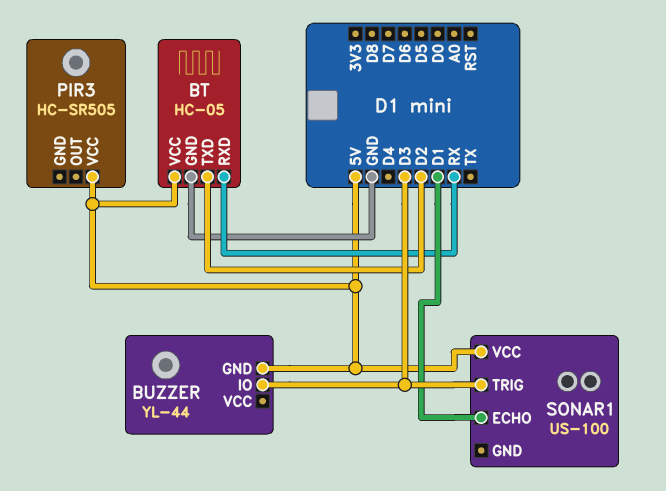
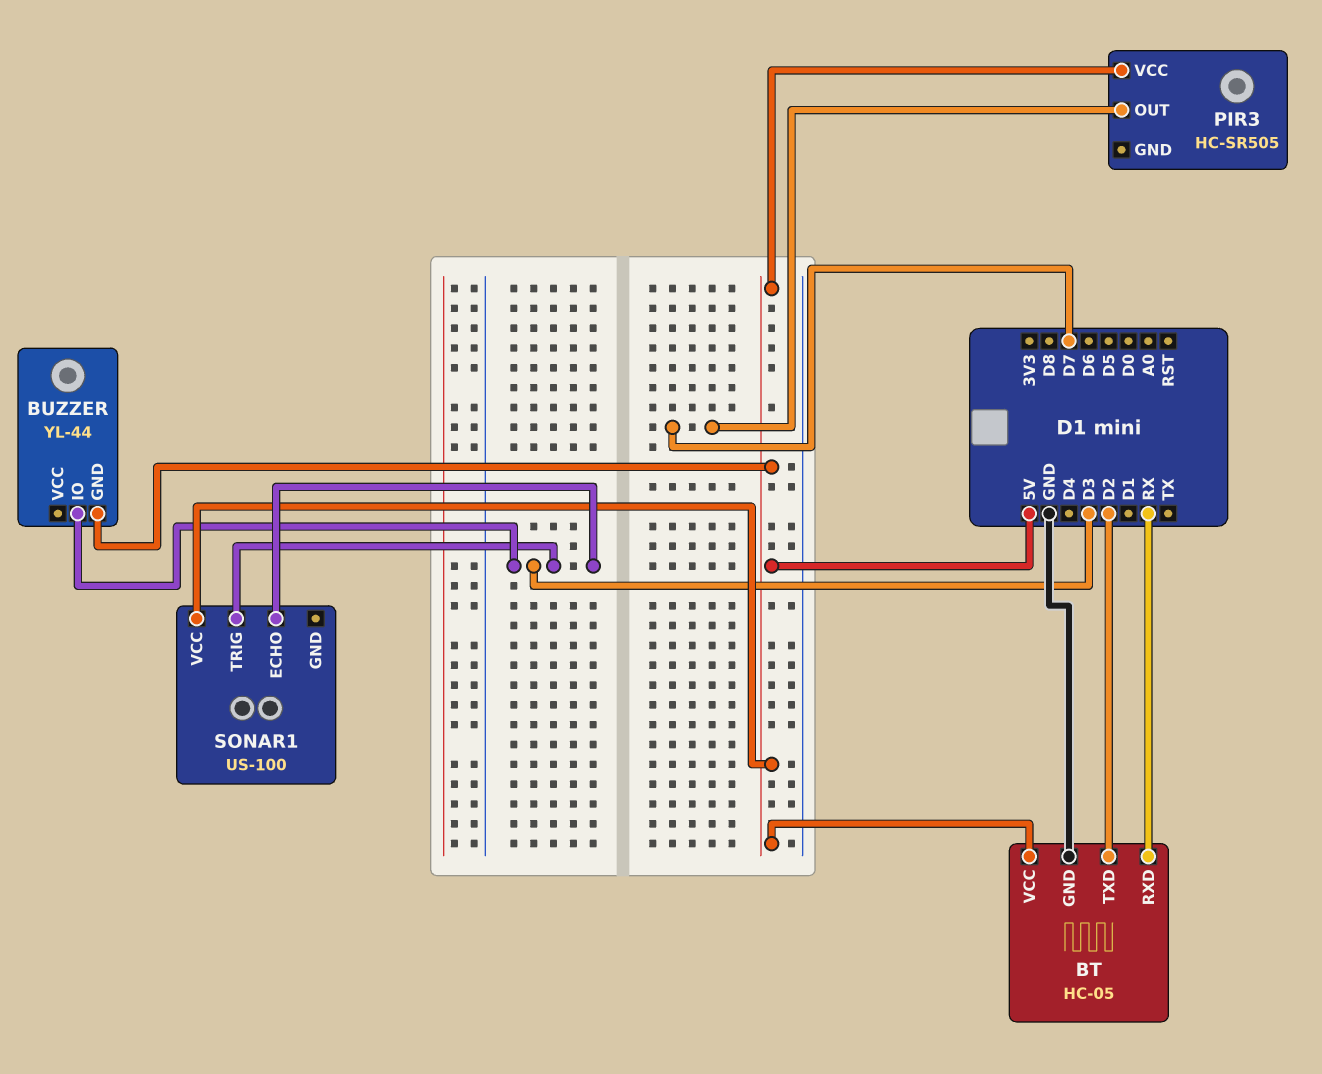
PIR3 pin OUT: none -> D7
SONAR1 pin ECHO: D1 -> D3

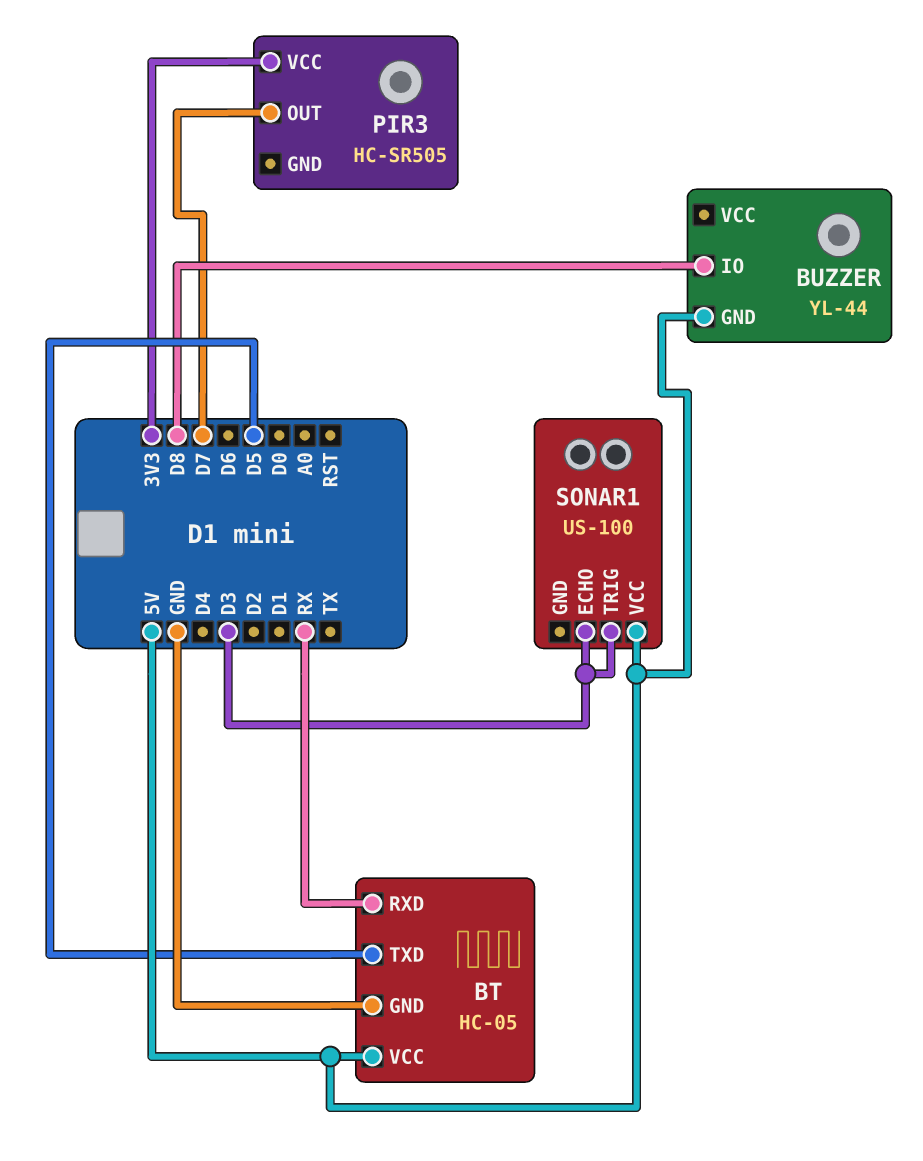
BT pin TXD: D2 -> D5
BUZZER pin IO: D3 -> D8
PIR3 pin VCC: 5V -> 3V3

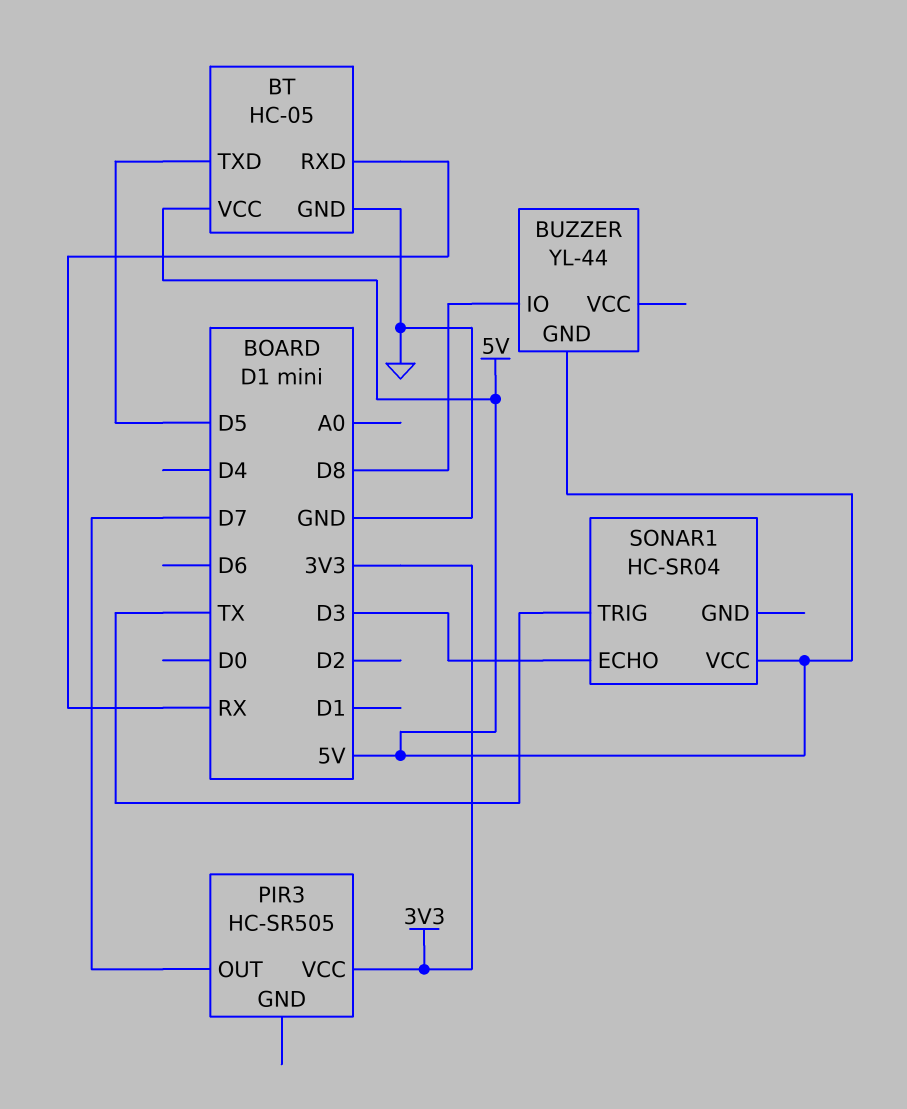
SONAR1: US-100 -> HC-SR04
SONAR1 pin TRIG: D3 -> TX

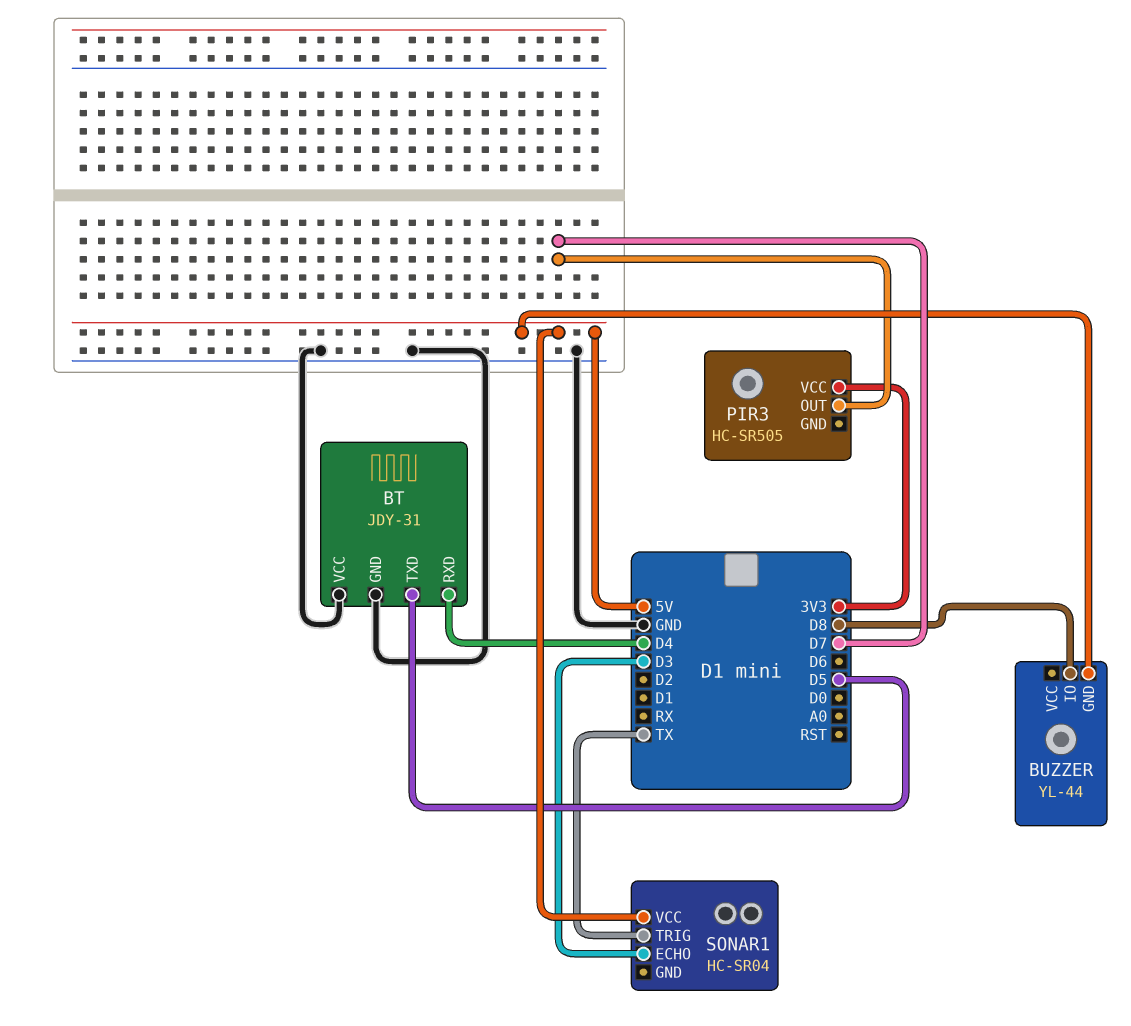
BT: HC-05 -> JDY-31
BT pin RXD: RX -> D4
BT pin VCC: 5V -> GND

